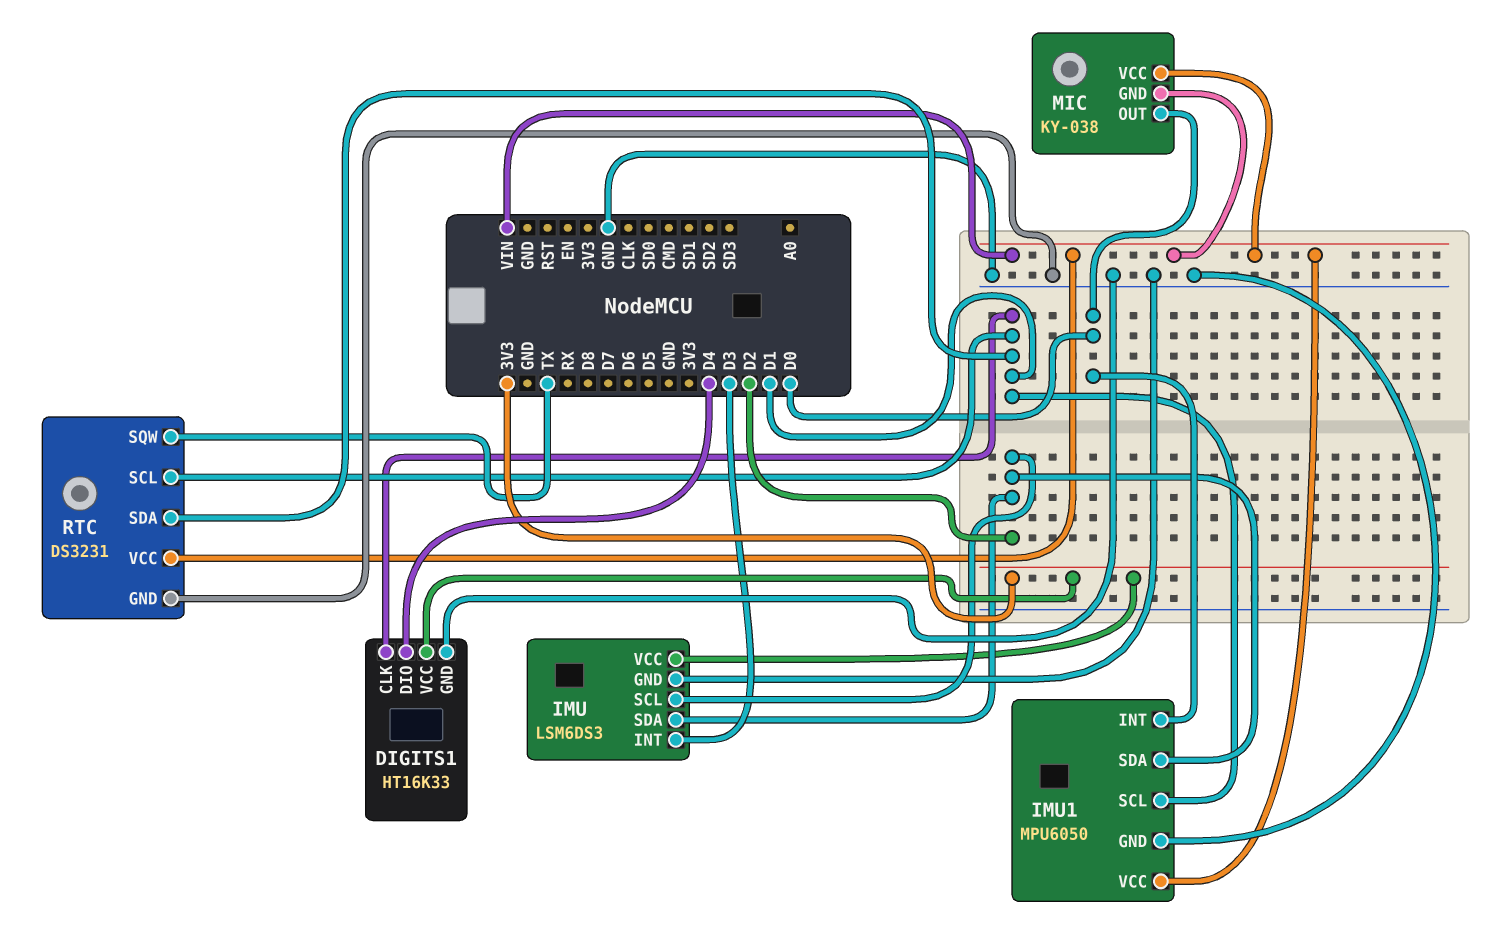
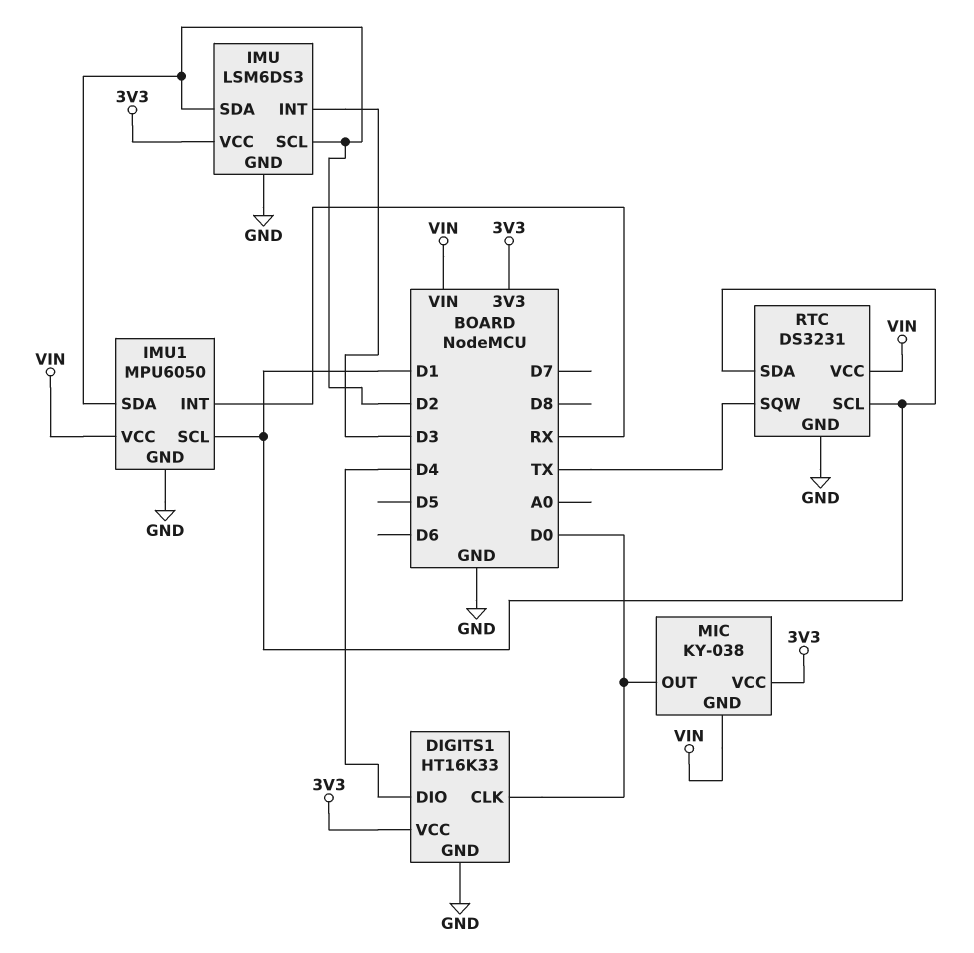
DIGITS1 pin CLK: D1 -> D0
IMU1 pin INT: D0 -> RX
MIC pin VCC: VIN -> 3V3

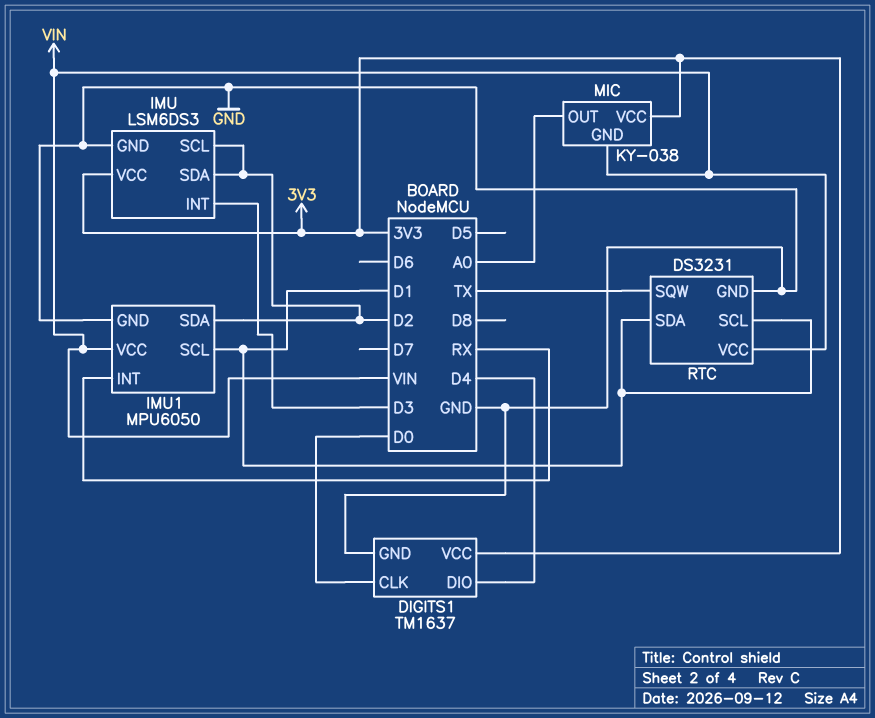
DIGITS1: HT16K33 -> TM1637
MIC pin OUT: D0 -> A0

